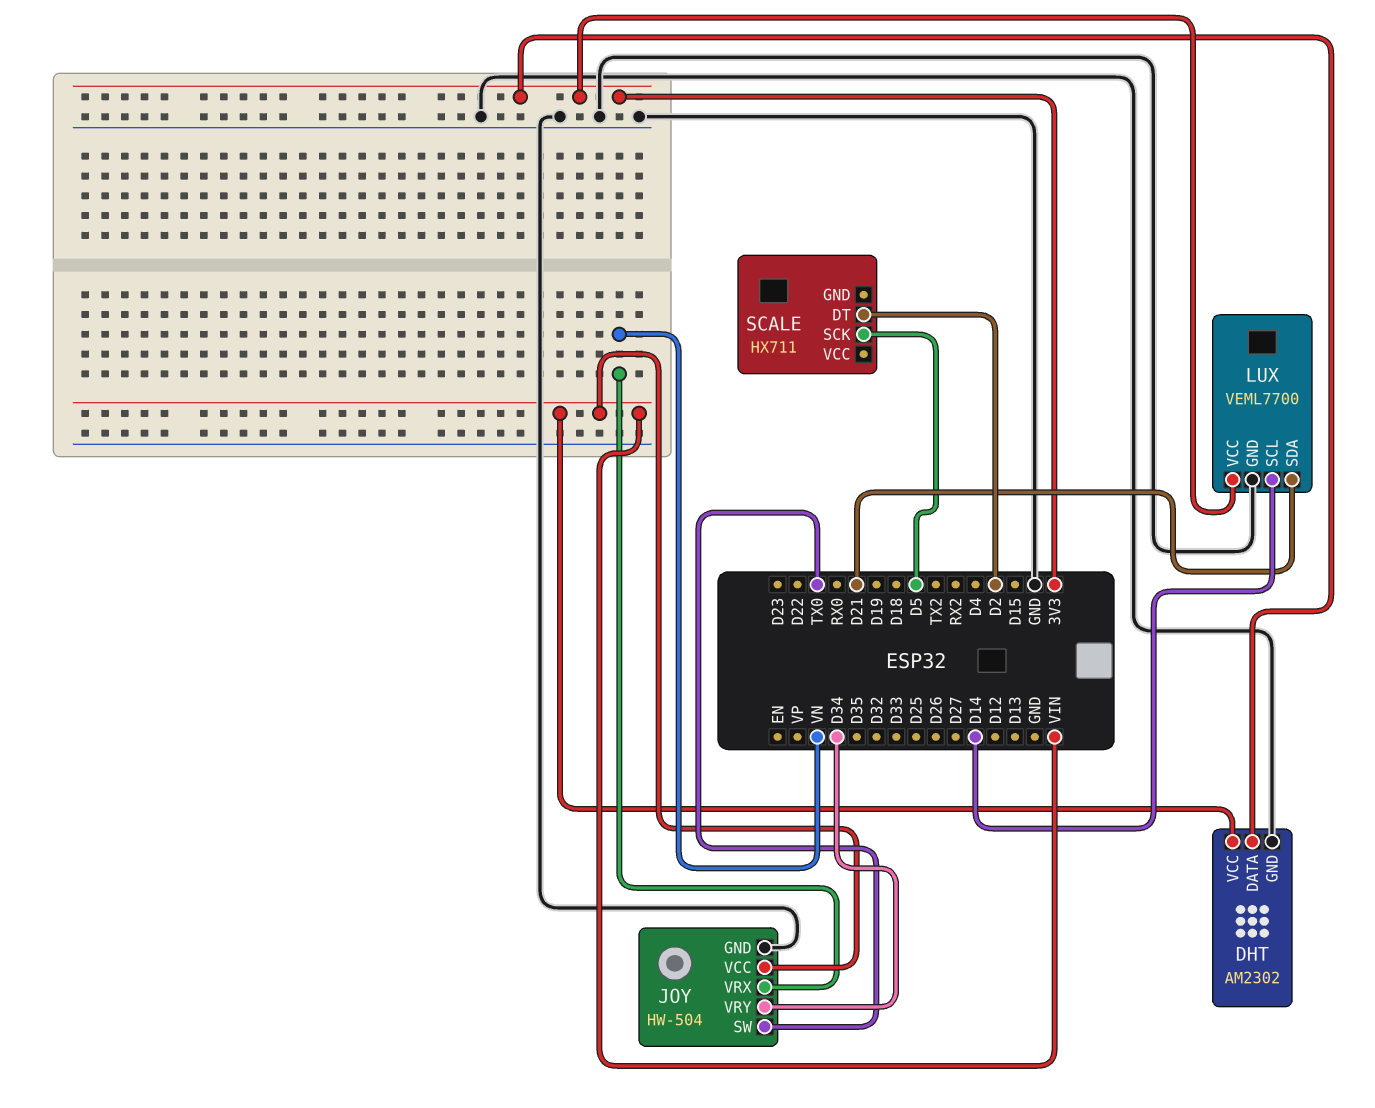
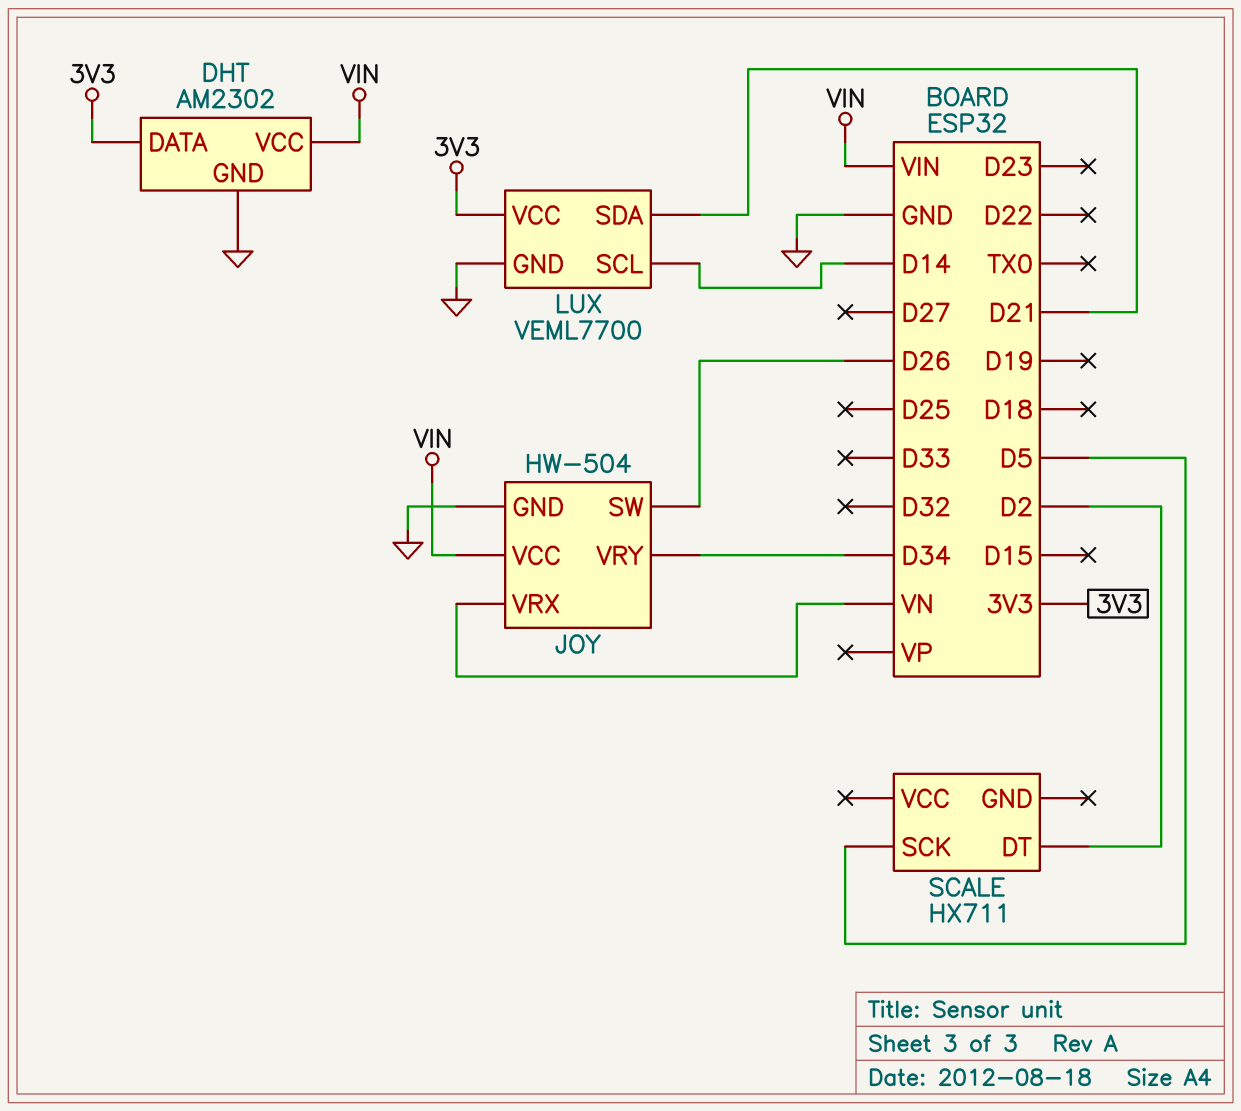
JOY pin SW: TX0 -> D26

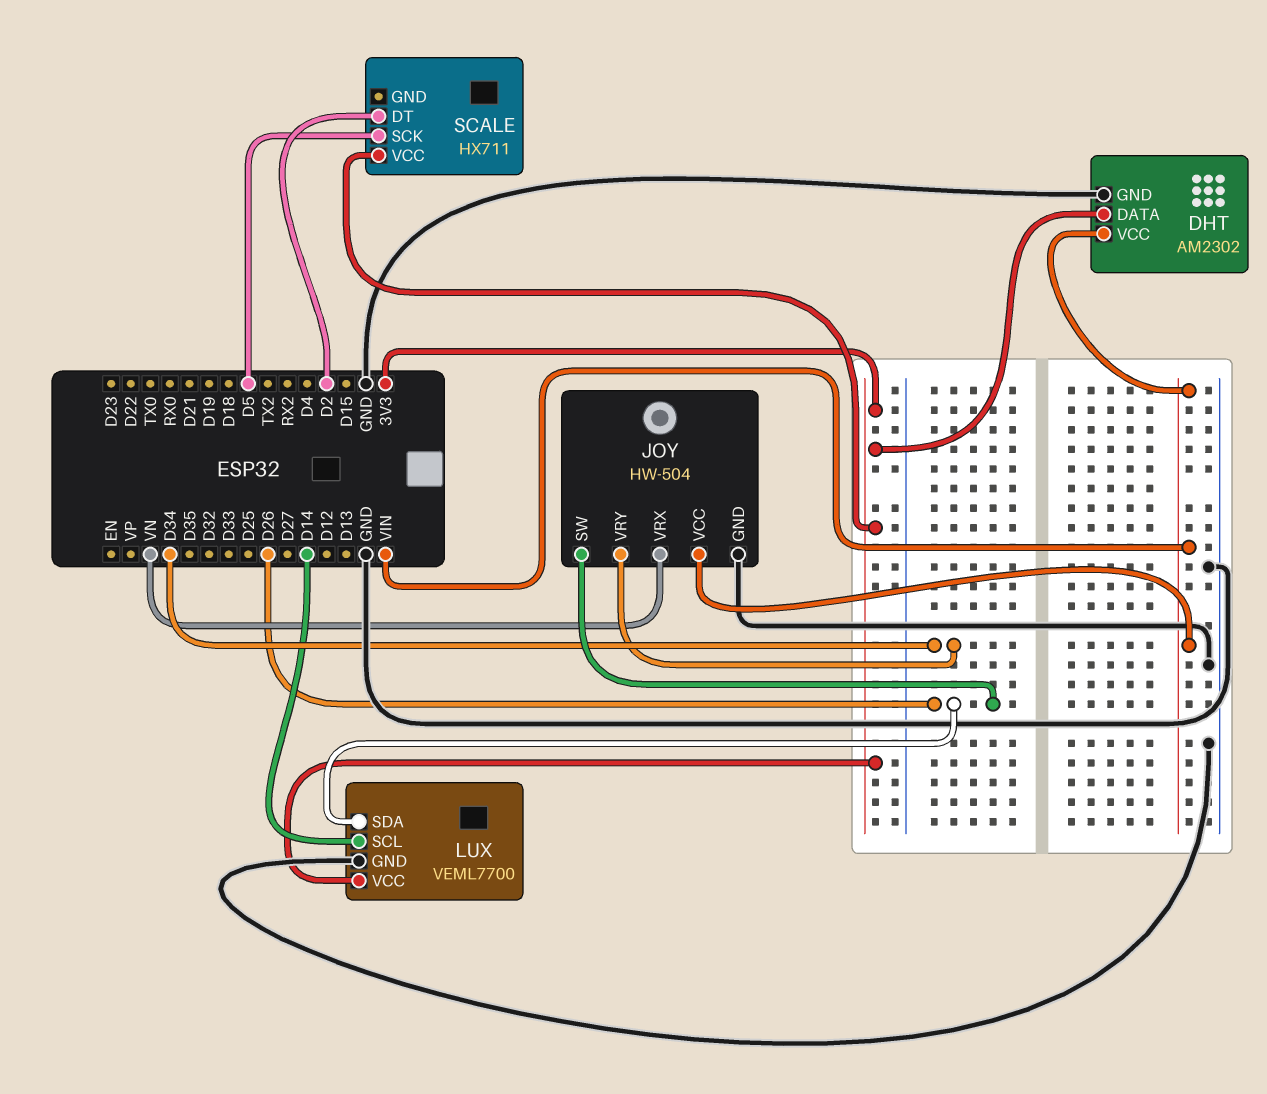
LUX pin SDA: D21 -> D26
SCALE pin VCC: none -> 3V3

